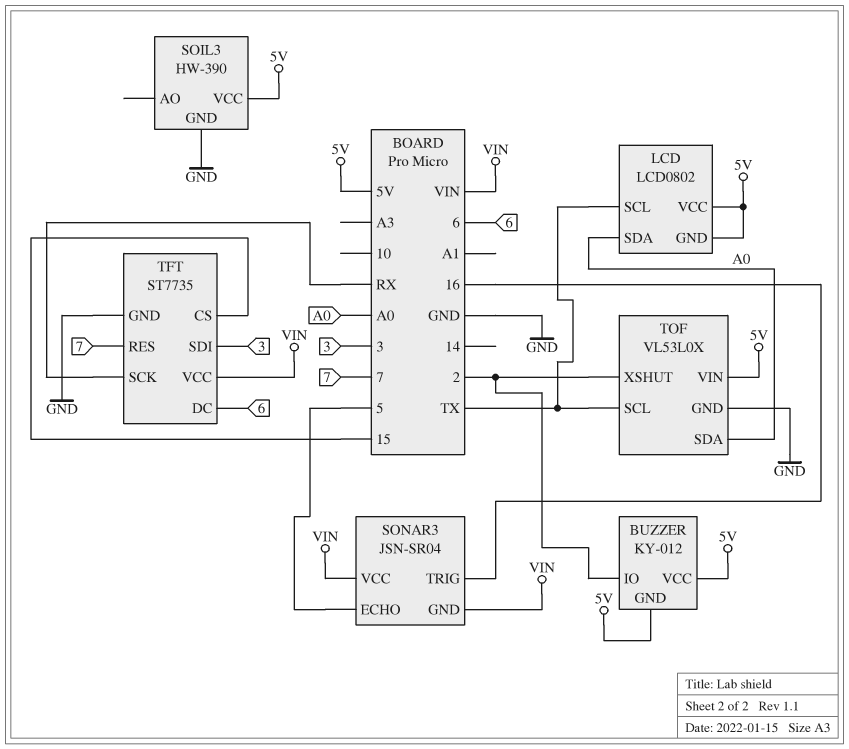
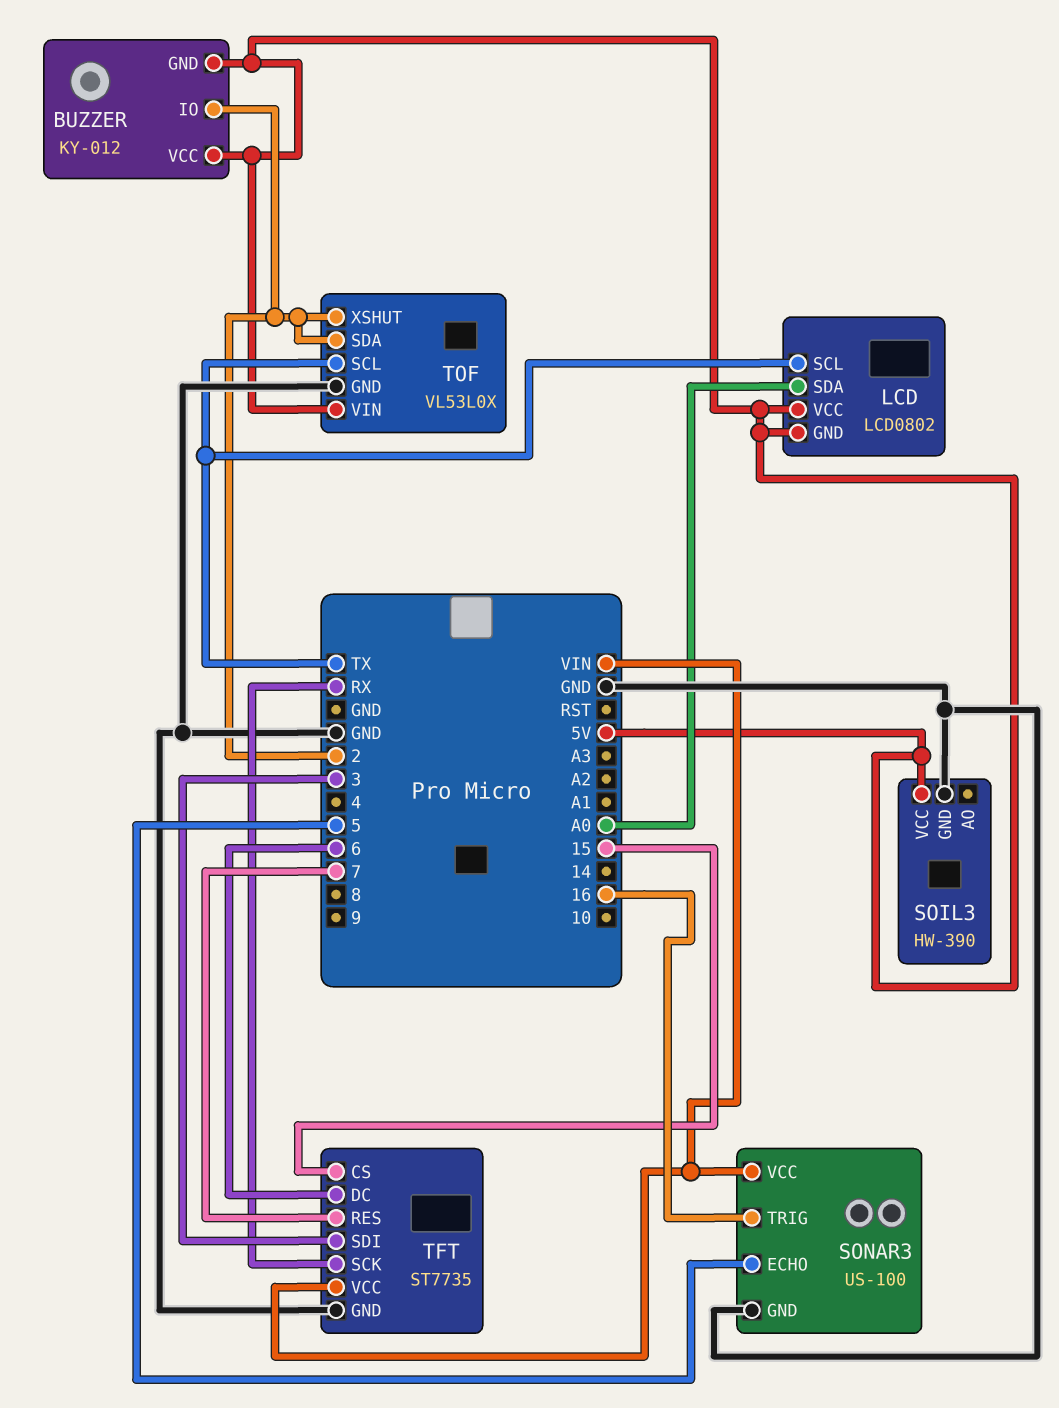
SONAR3: JSN-SR04 -> US-100
SONAR3 pin GND: VIN -> GND
TOF pin SDA: A0 -> 2

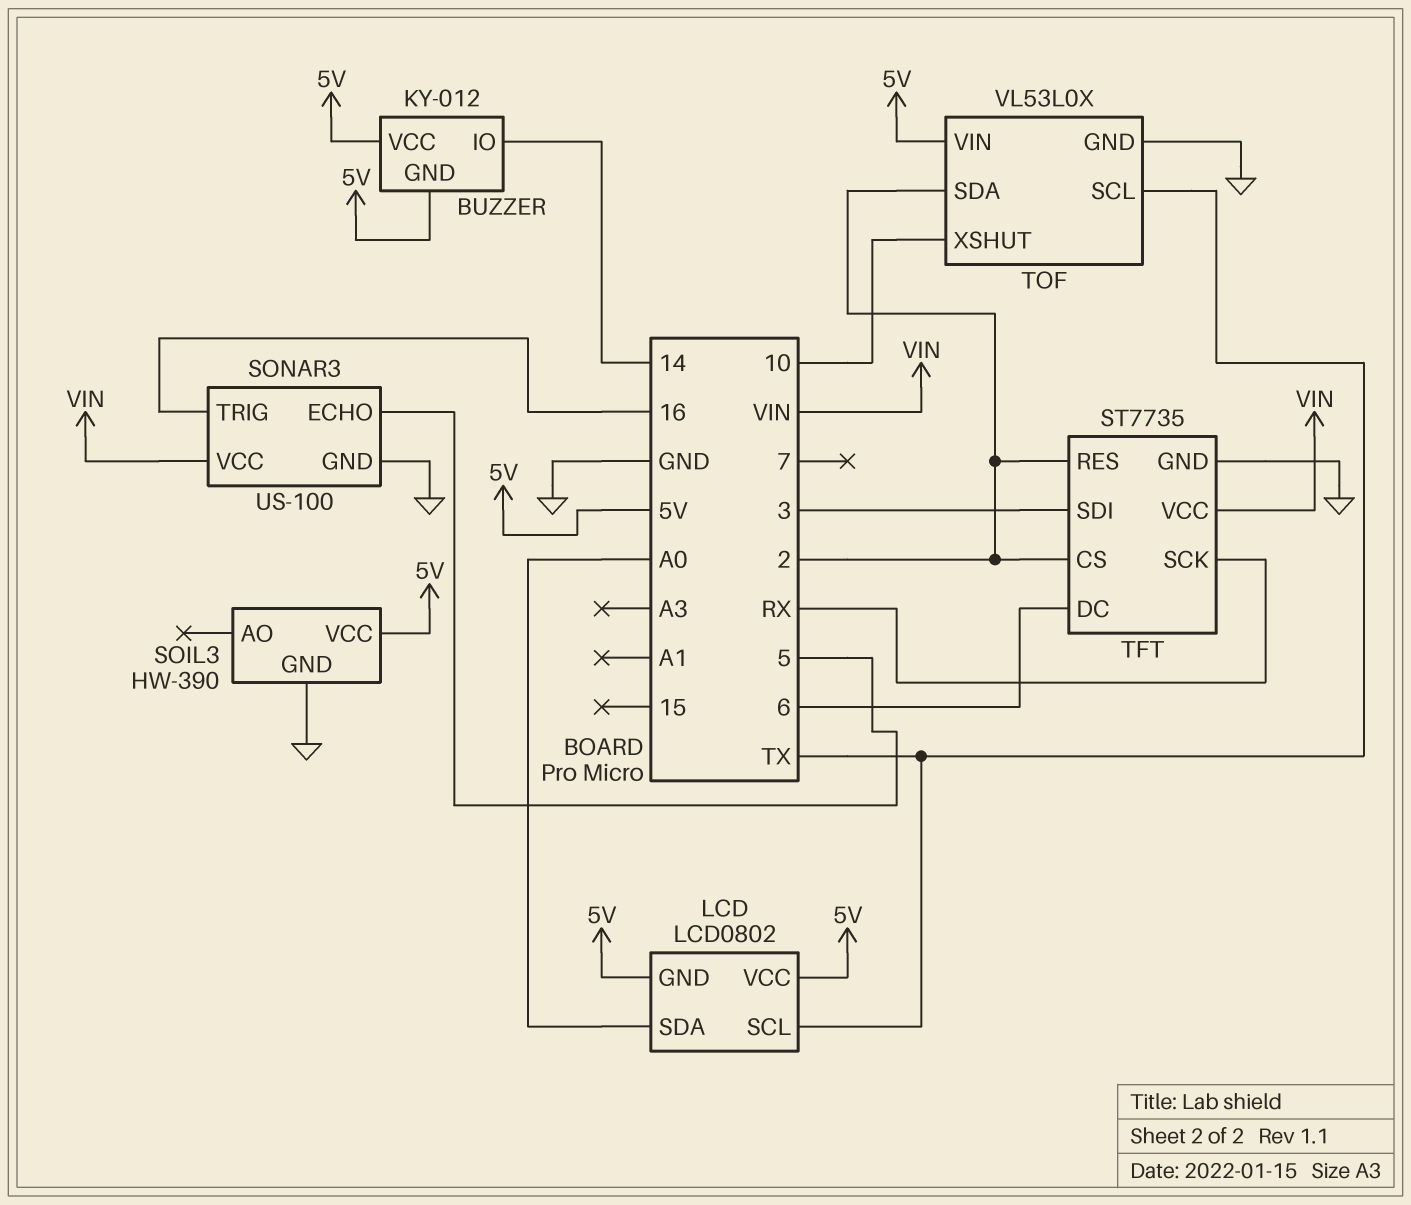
BUZZER pin IO: 2 -> 14
TFT pin CS: 15 -> 2
TFT pin RES: 7 -> 2
TOF pin XSHUT: 2 -> 10

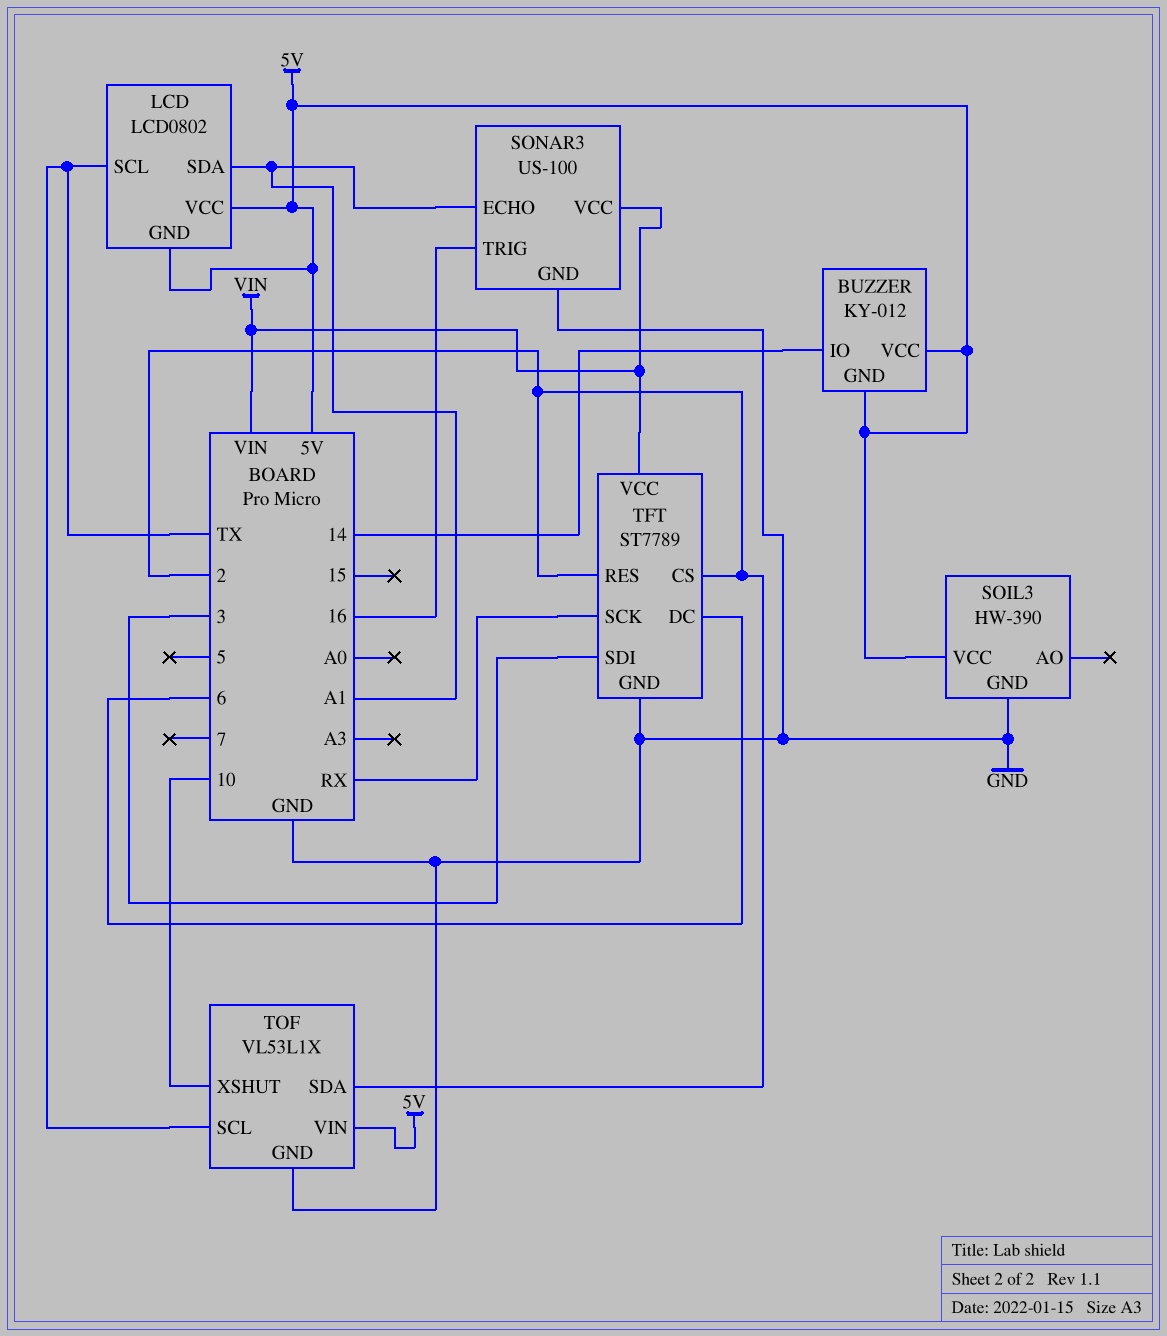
LCD pin SDA: A0 -> A1
SONAR3 pin ECHO: 5 -> A1
TFT: ST7735 -> ST7789
TOF: VL53L0X -> VL53L1X

